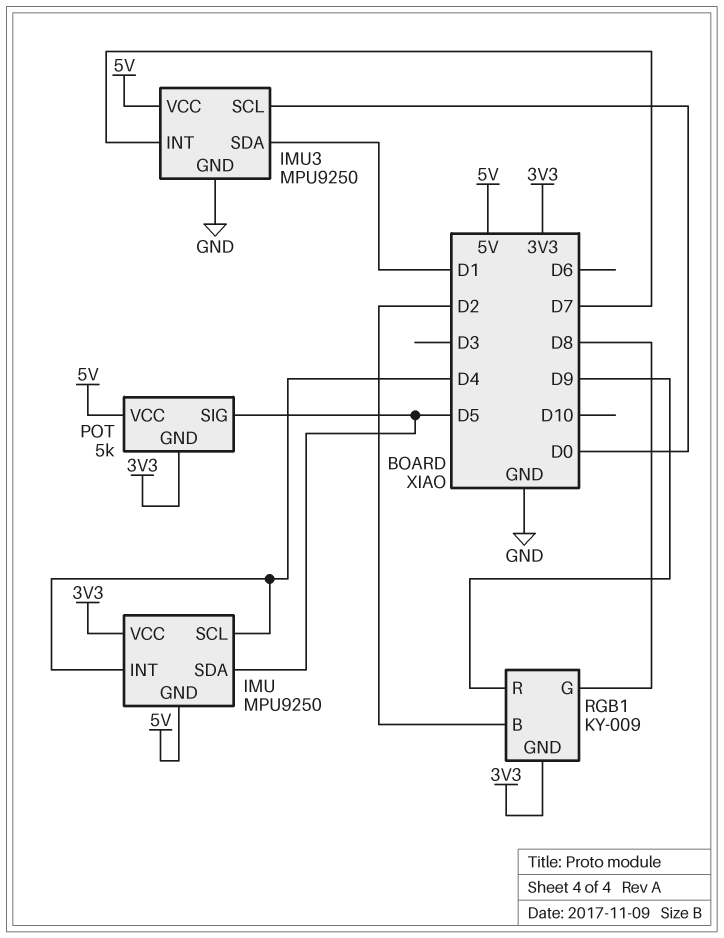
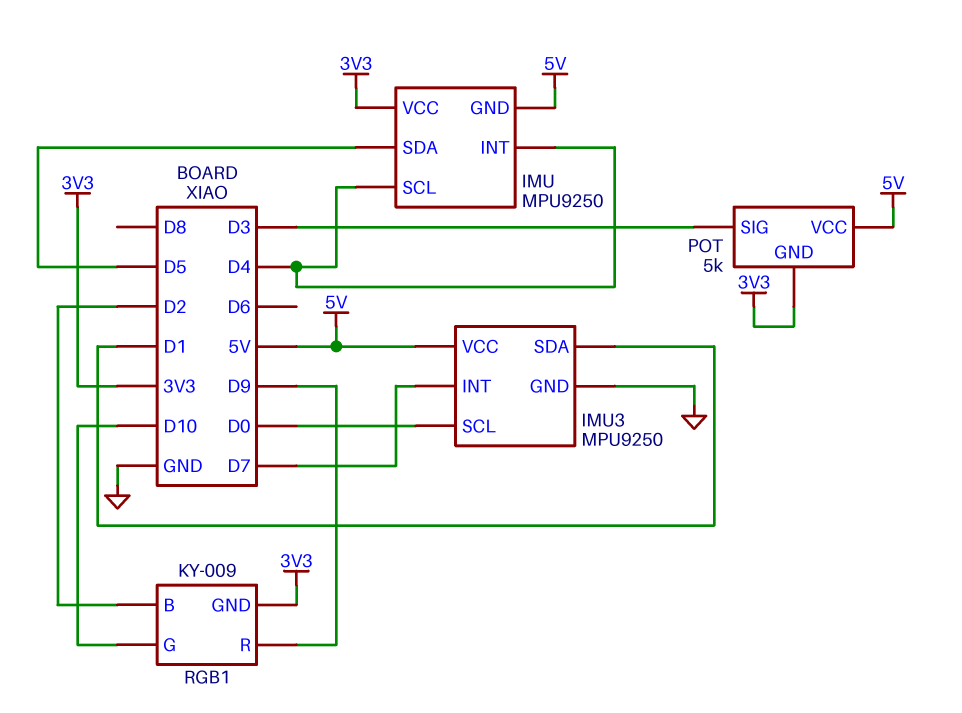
POT pin SIG: D5 -> D3
RGB1 pin G: D8 -> D10

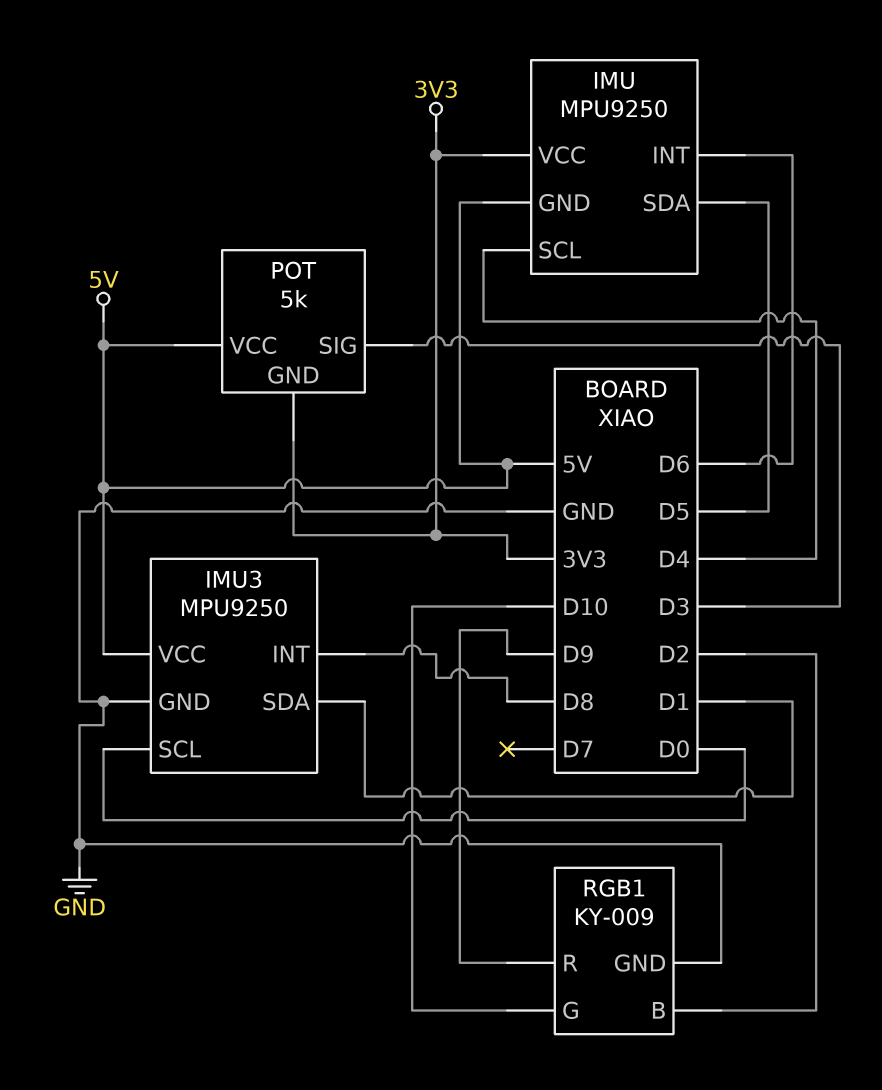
IMU pin INT: D4 -> D6
IMU3 pin INT: D7 -> D8
RGB1 pin GND: 3V3 -> GND

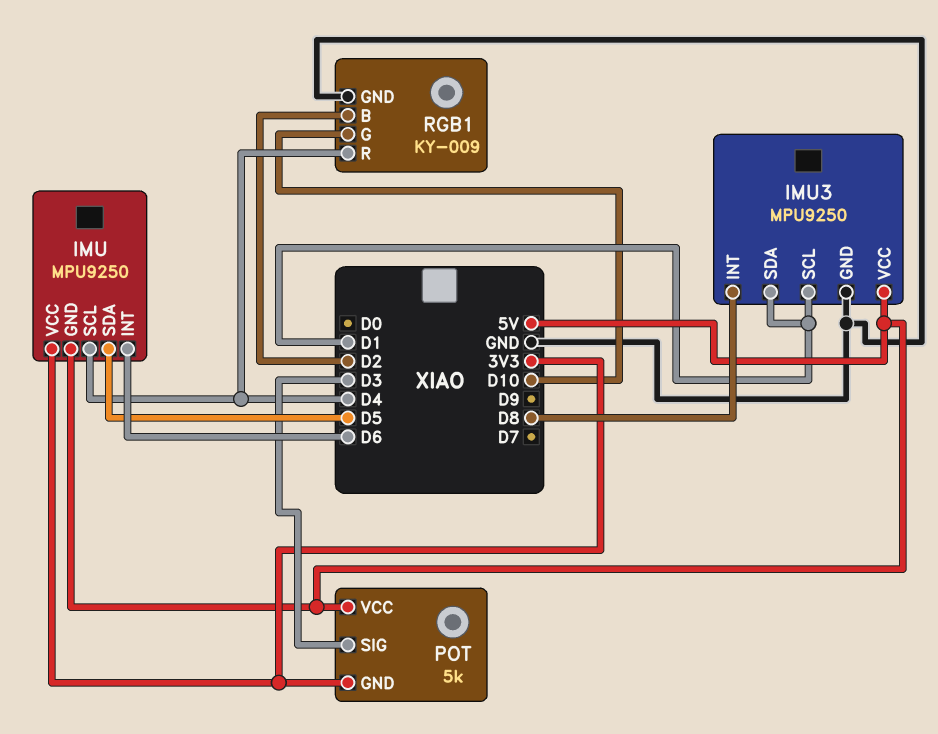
IMU3 pin SCL: D0 -> D1
RGB1 pin R: D9 -> D4

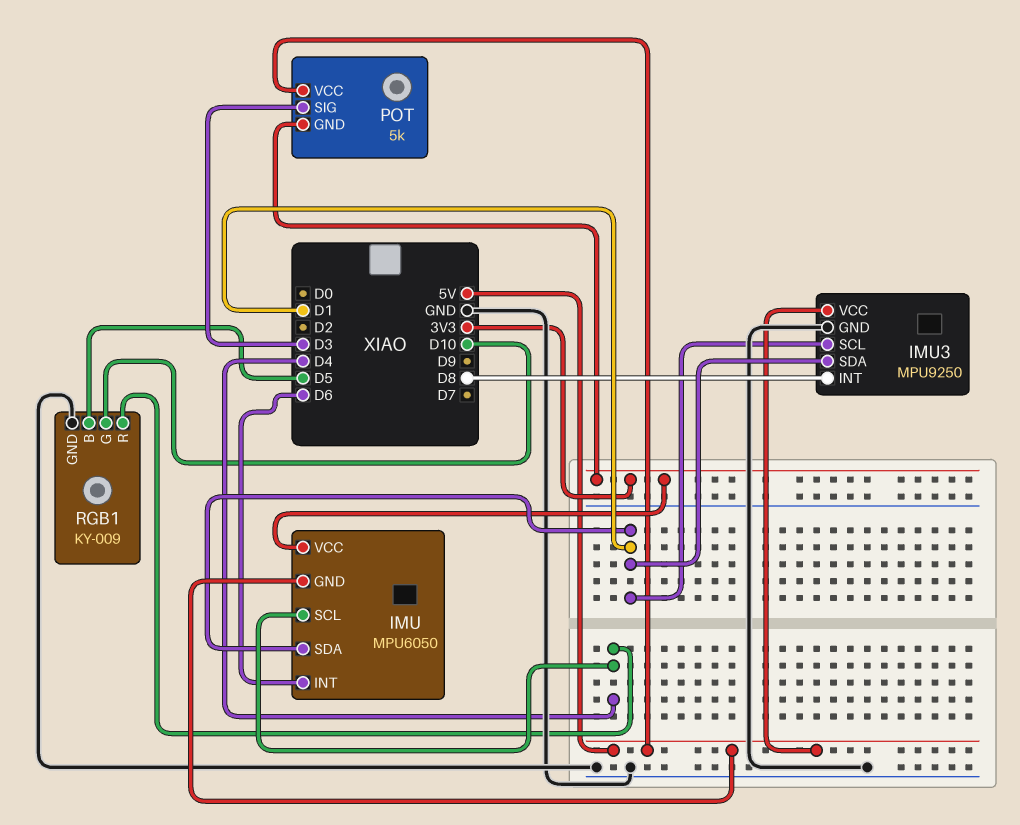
IMU: MPU9250 -> MPU6050
IMU pin SDA: D5 -> D1
RGB1 pin B: D2 -> D5

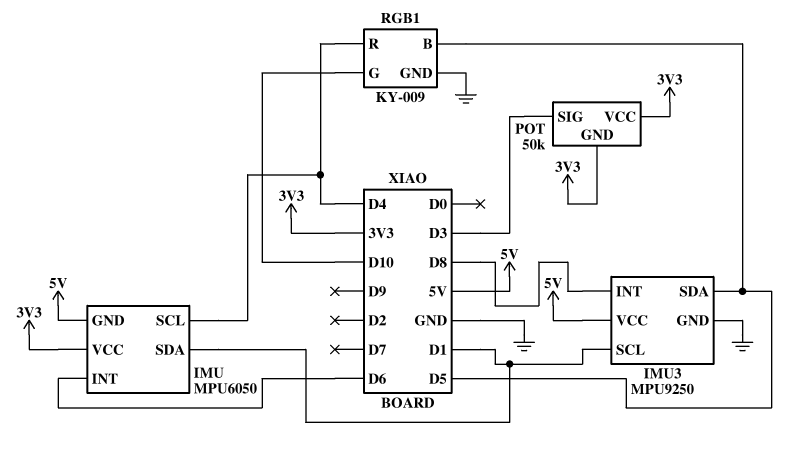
IMU3 pin SDA: D1 -> D5
POT: 5k -> 50k
POT pin VCC: 5V -> 3V3

